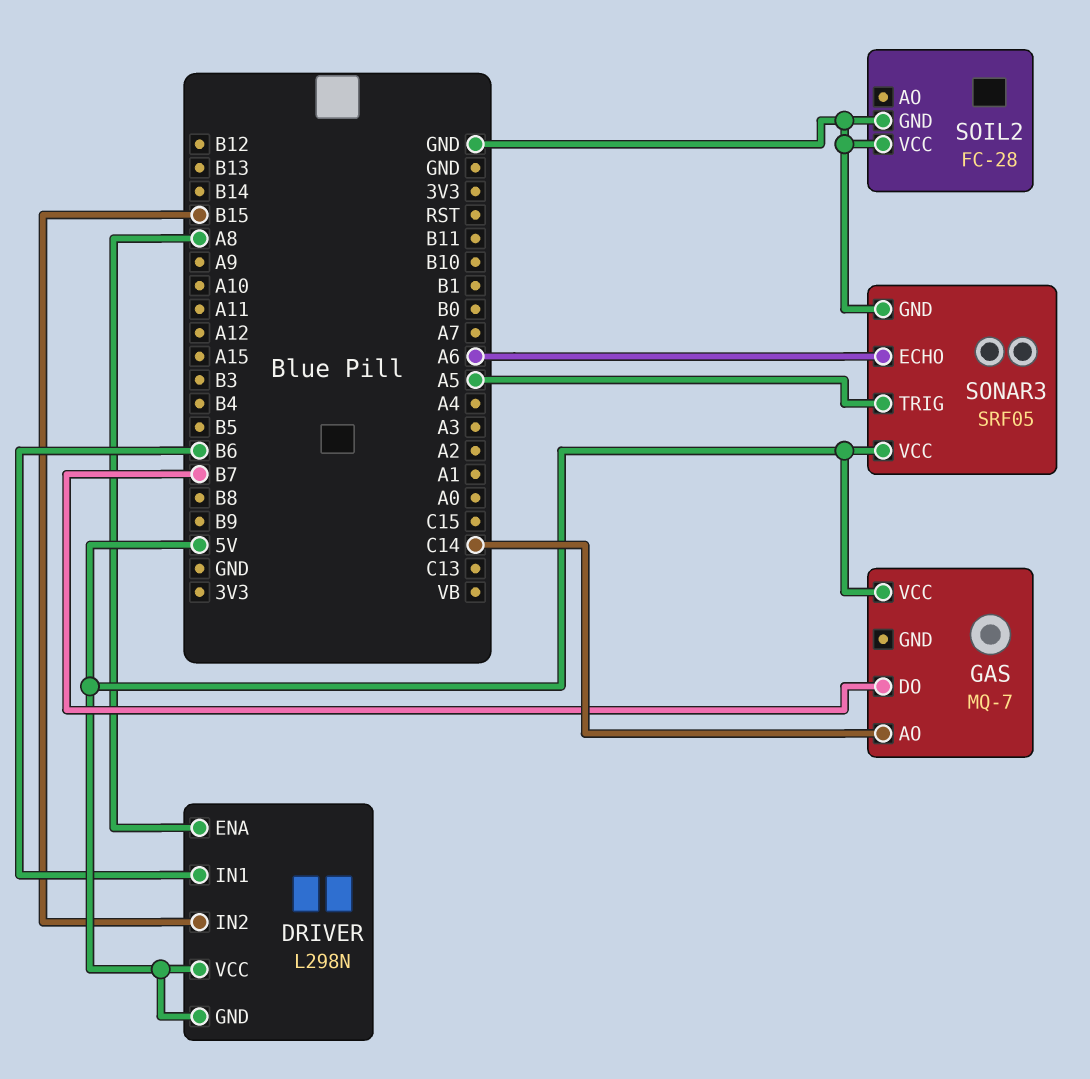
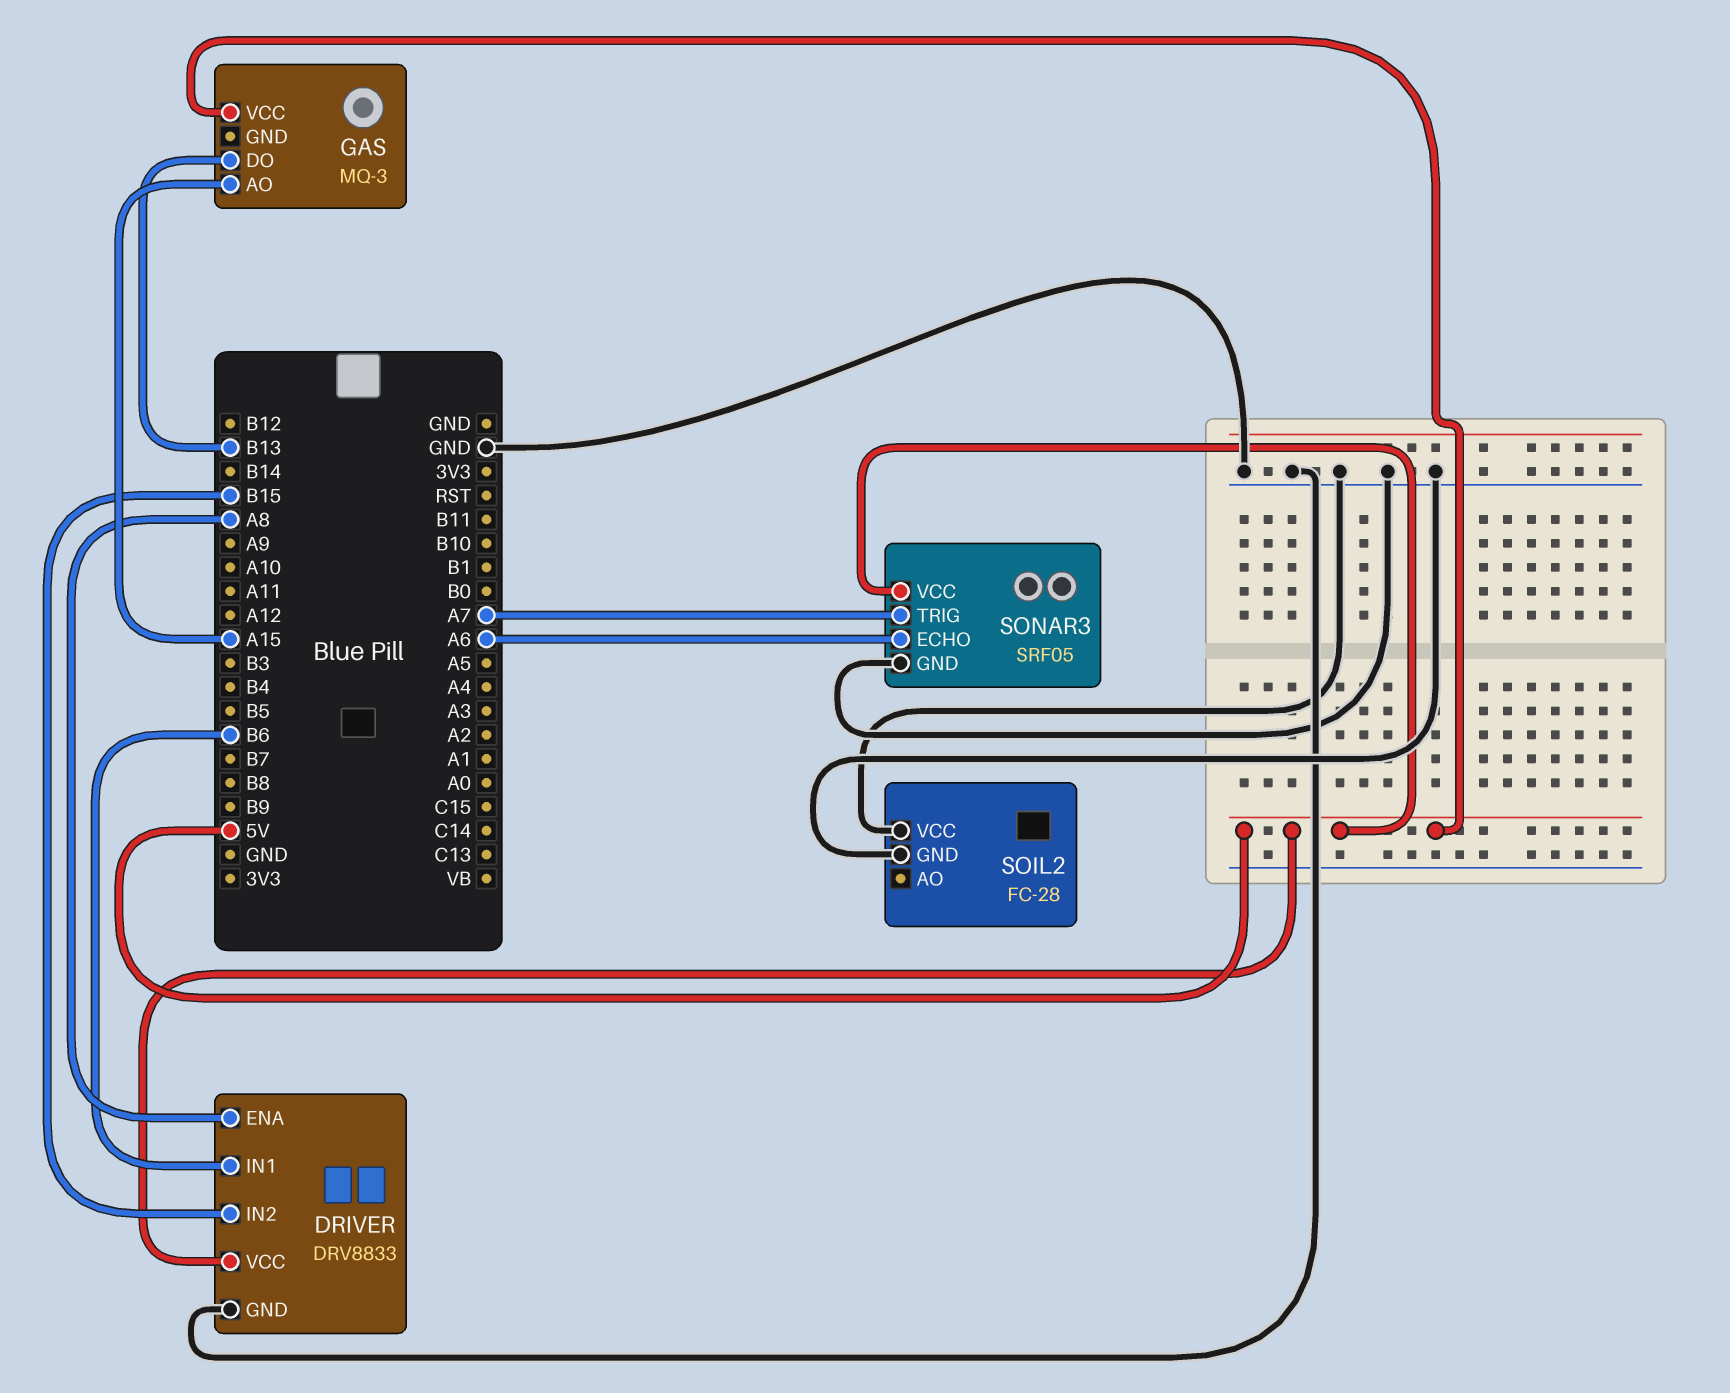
DRIVER: L298N -> DRV8833
DRIVER pin GND: 5V -> GND
GAS: MQ-7 -> MQ-3
GAS pin AO: C14 -> A15
GAS pin DO: B7 -> B13
SONAR3 pin TRIG: A5 -> A7

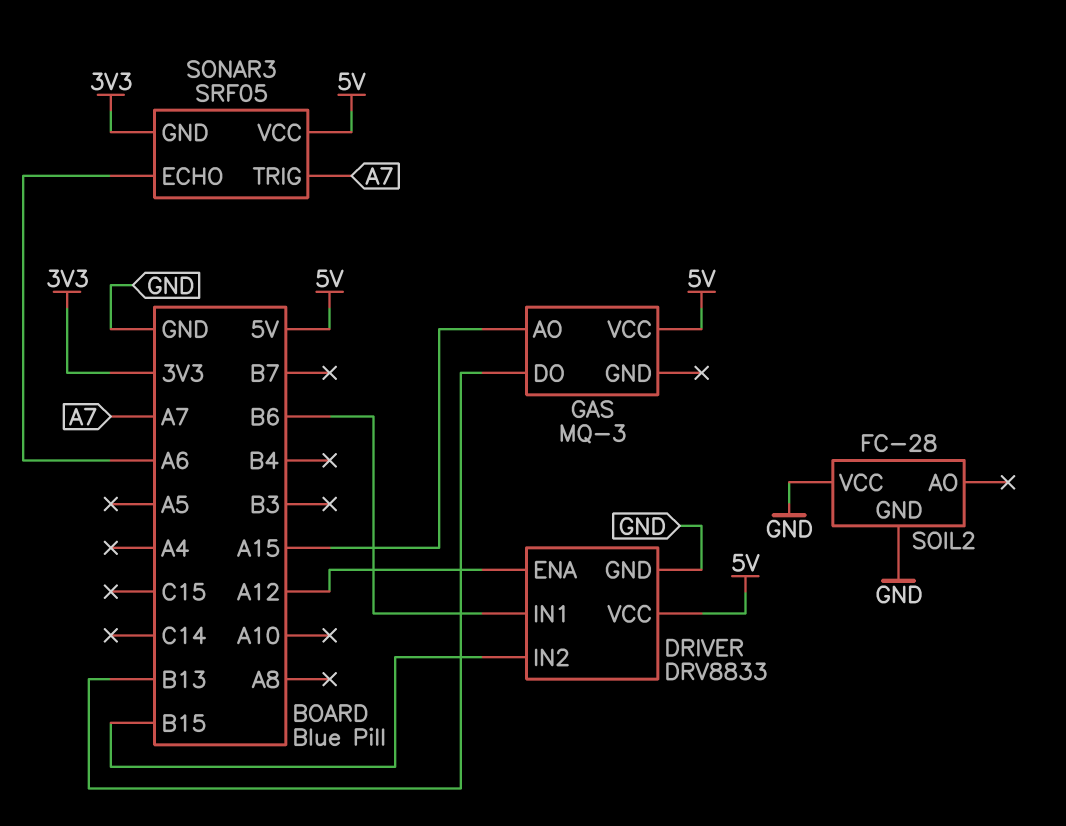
DRIVER pin ENA: A8 -> A12
SONAR3 pin GND: GND -> 3V3

